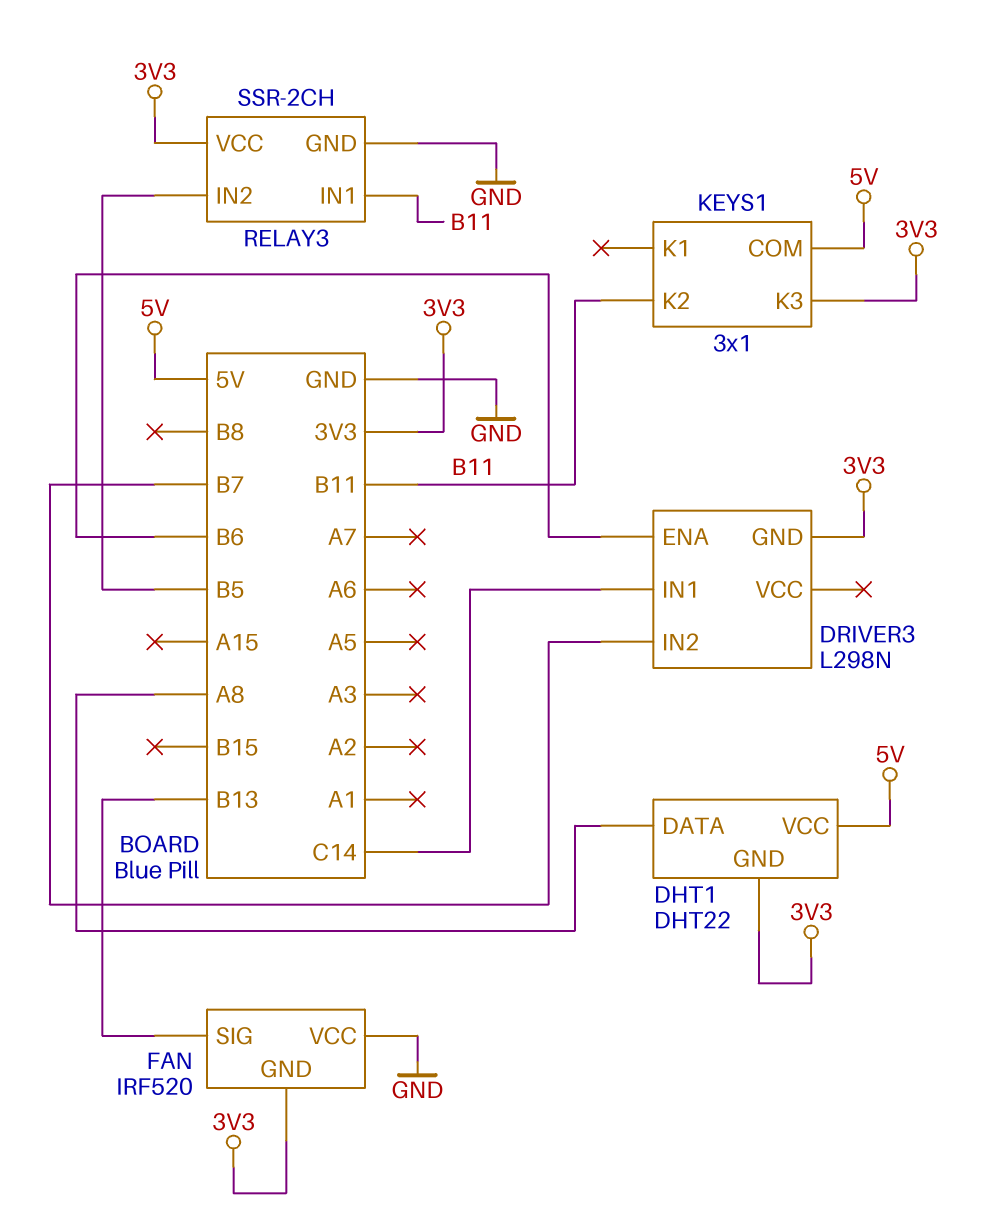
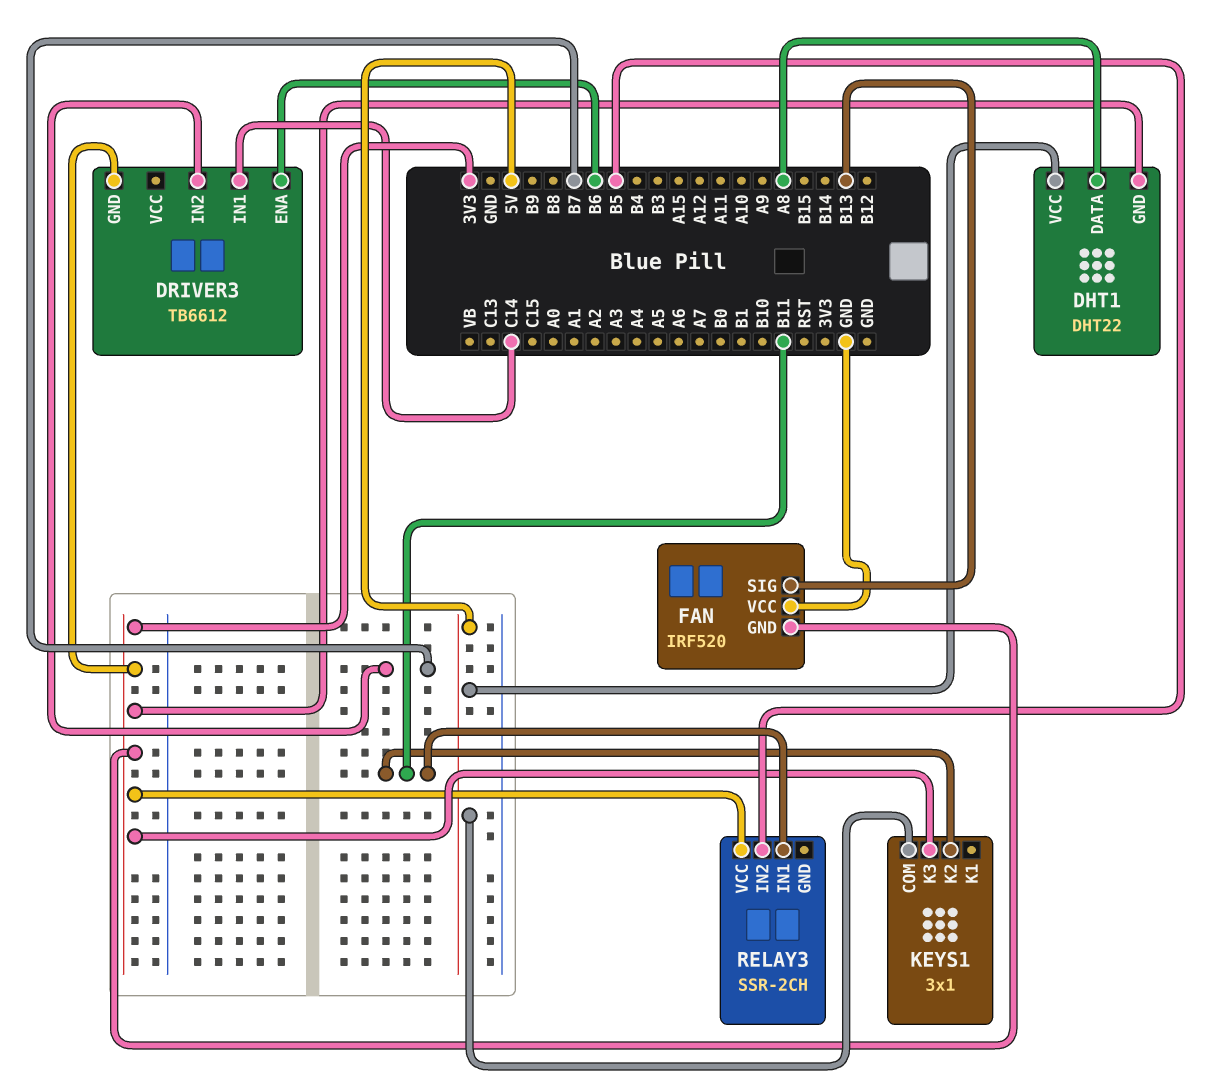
DRIVER3: L298N -> TB6612
RELAY3 pin GND: GND -> none

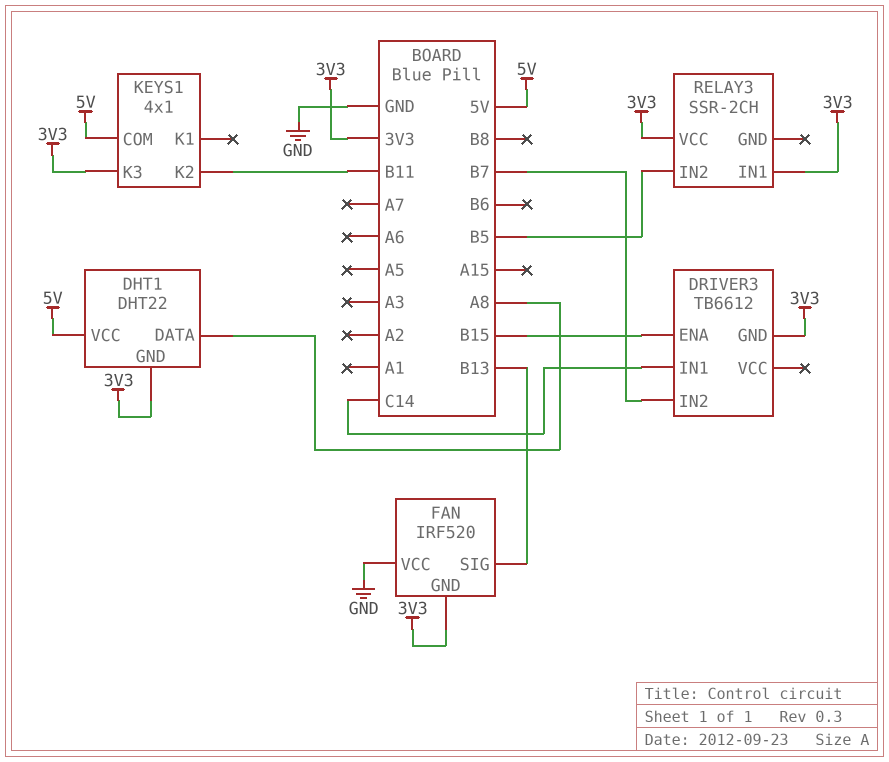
DRIVER3 pin ENA: B6 -> B15
KEYS1: 3x1 -> 4x1
RELAY3 pin IN1: B11 -> 3V3

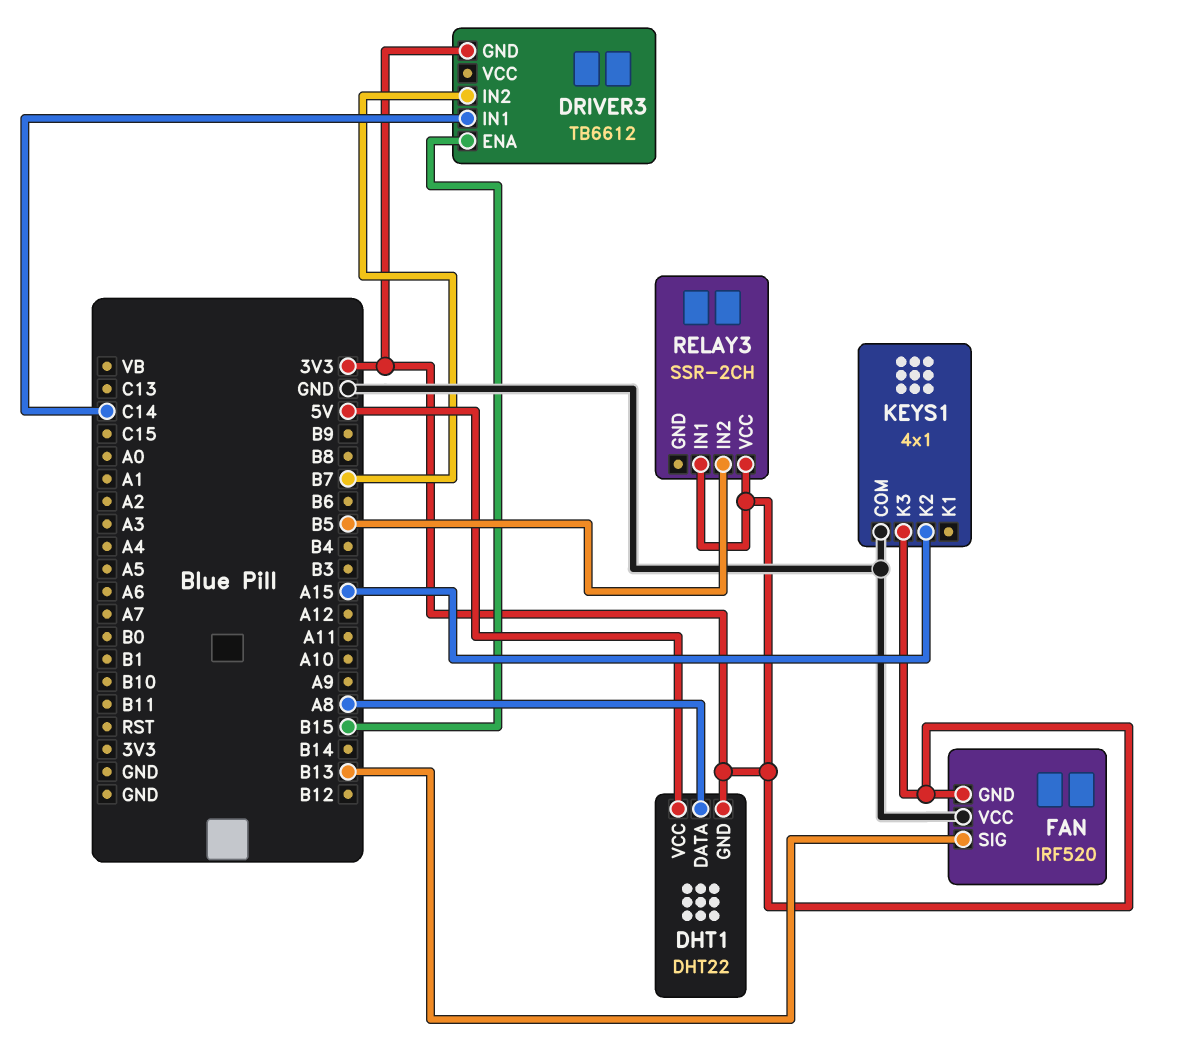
KEYS1 pin COM: 5V -> GND
KEYS1 pin K2: B11 -> A15

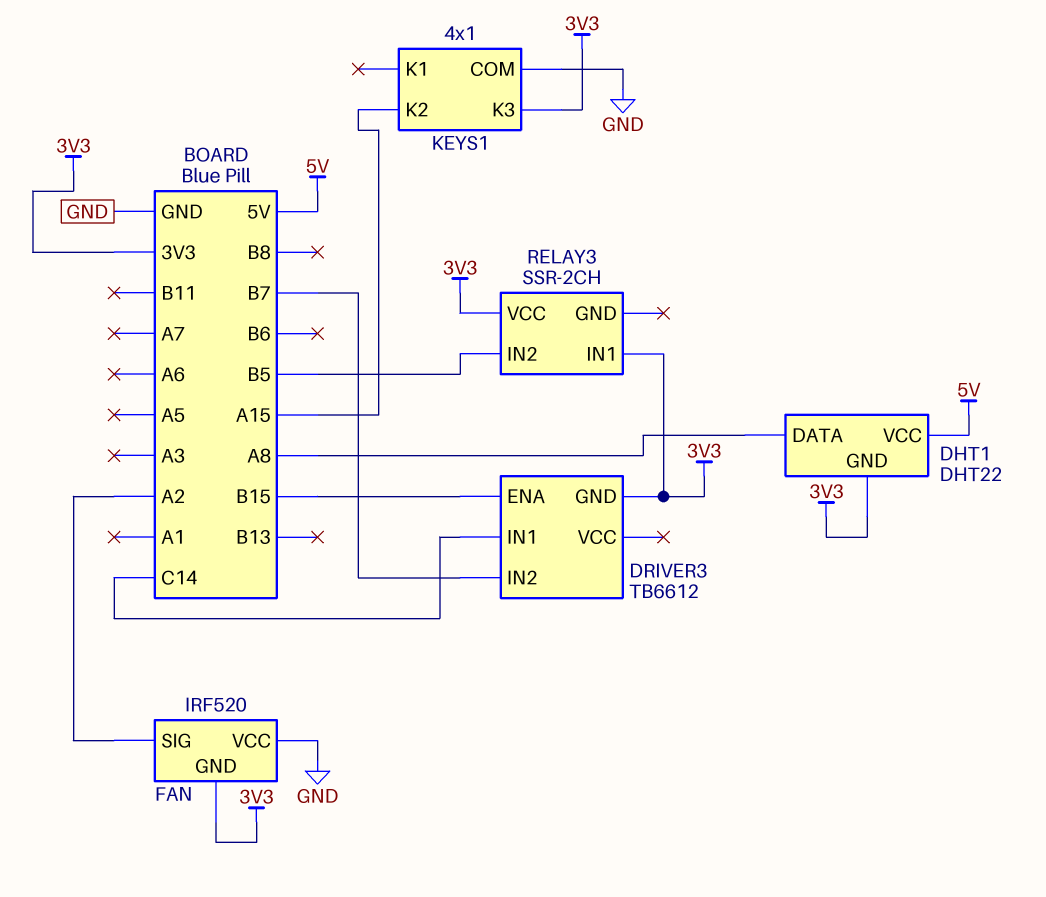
FAN pin SIG: B13 -> A2

